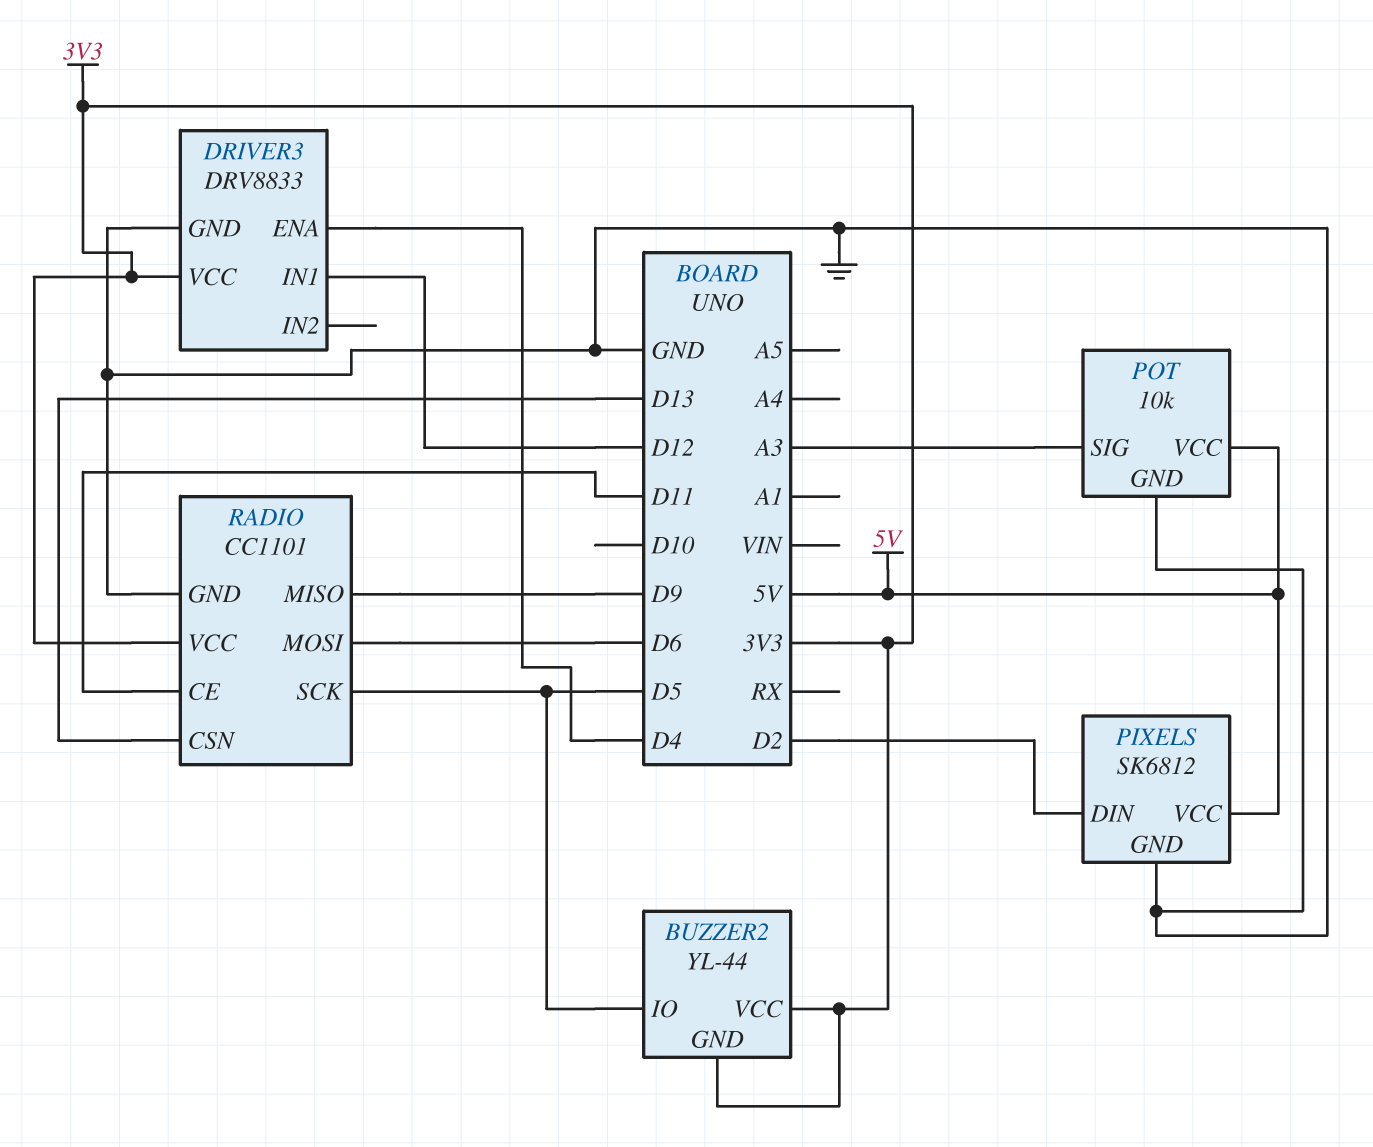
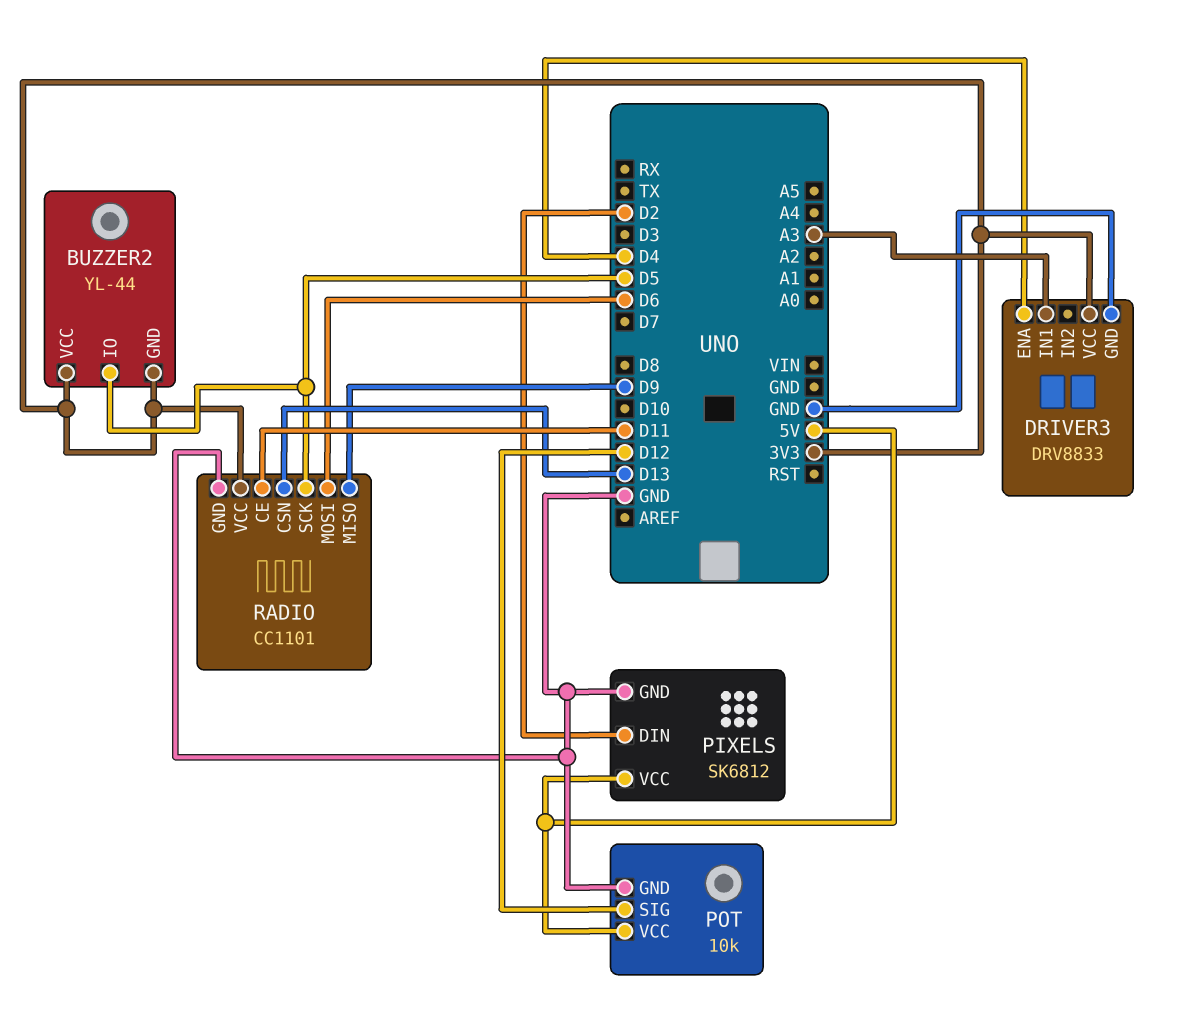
DRIVER3 pin IN1: D12 -> A3
POT pin SIG: A3 -> D12

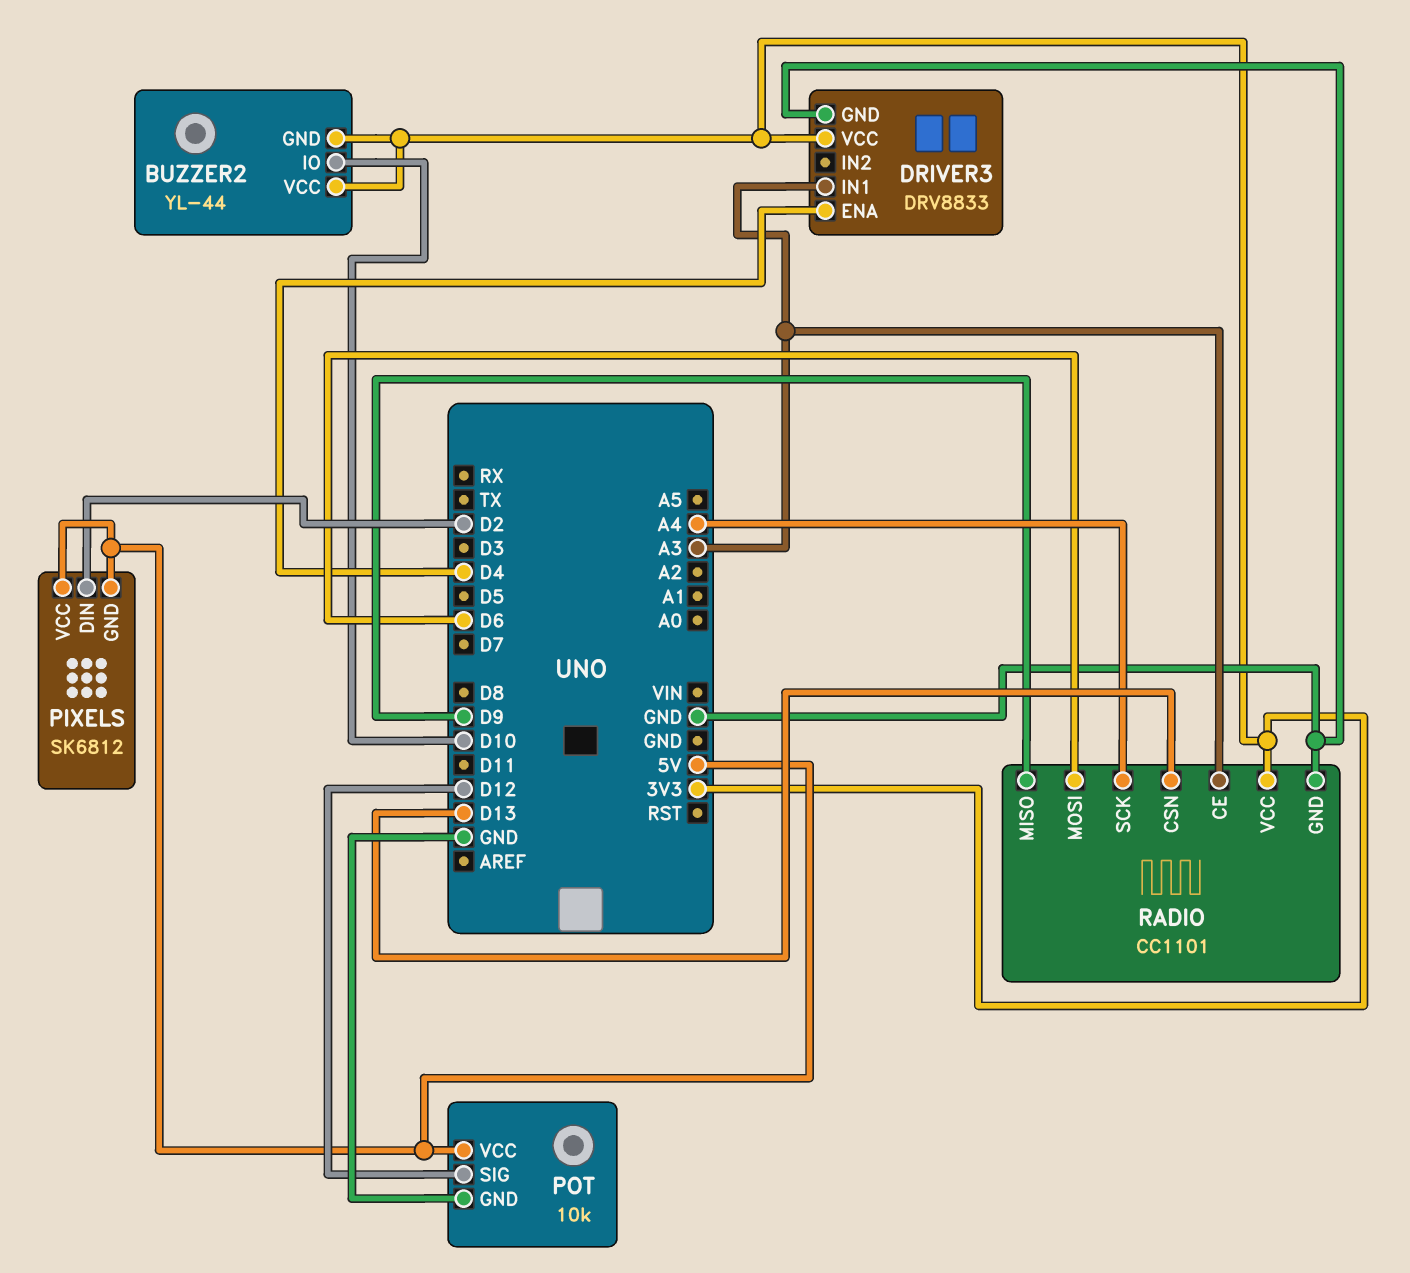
BUZZER2 pin IO: D5 -> D10
PIXELS pin GND: GND -> 5V
RADIO pin CE: D11 -> A3
RADIO pin SCK: D5 -> A4

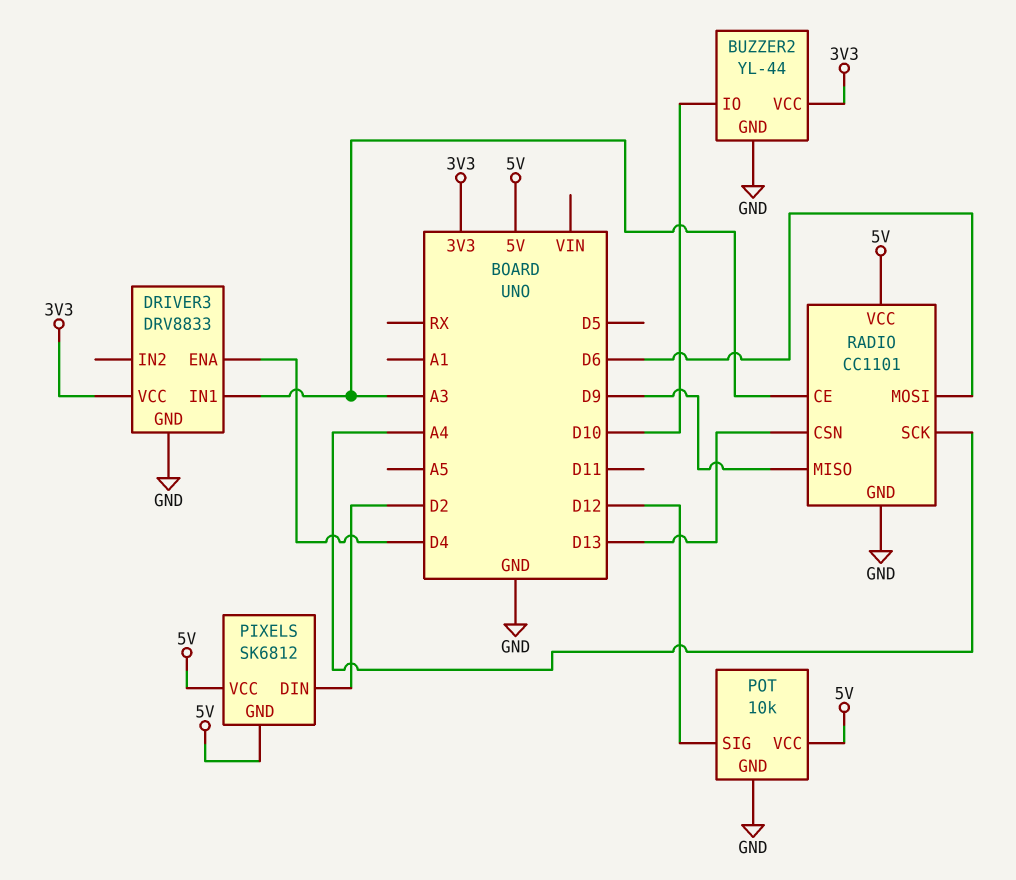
BUZZER2 pin GND: 3V3 -> GND
RADIO pin VCC: 3V3 -> 5V

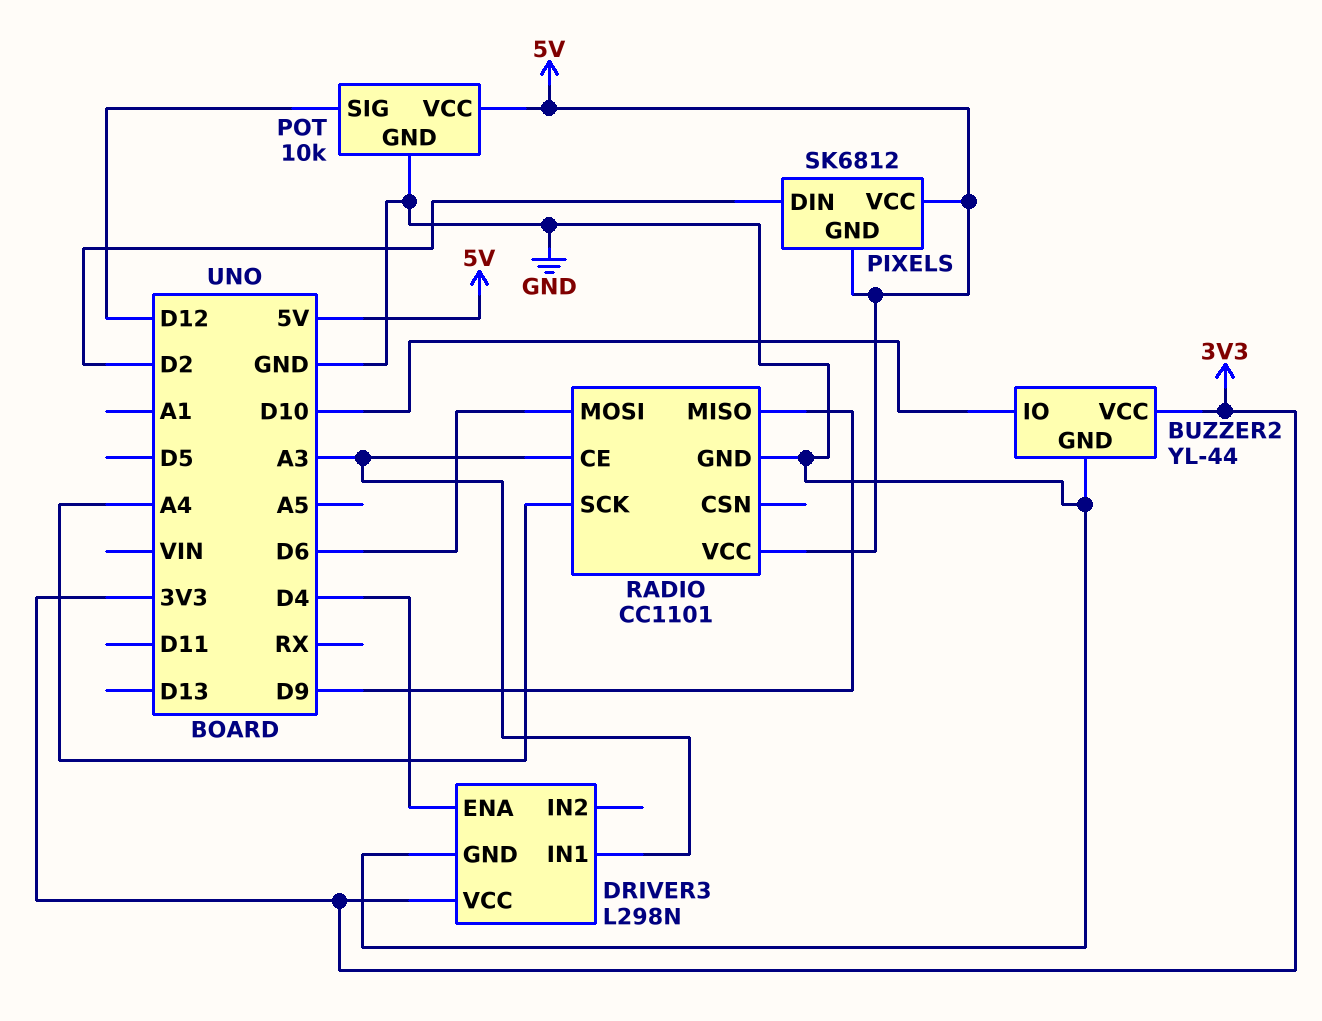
DRIVER3: DRV8833 -> L298N
RADIO pin CSN: D13 -> none

